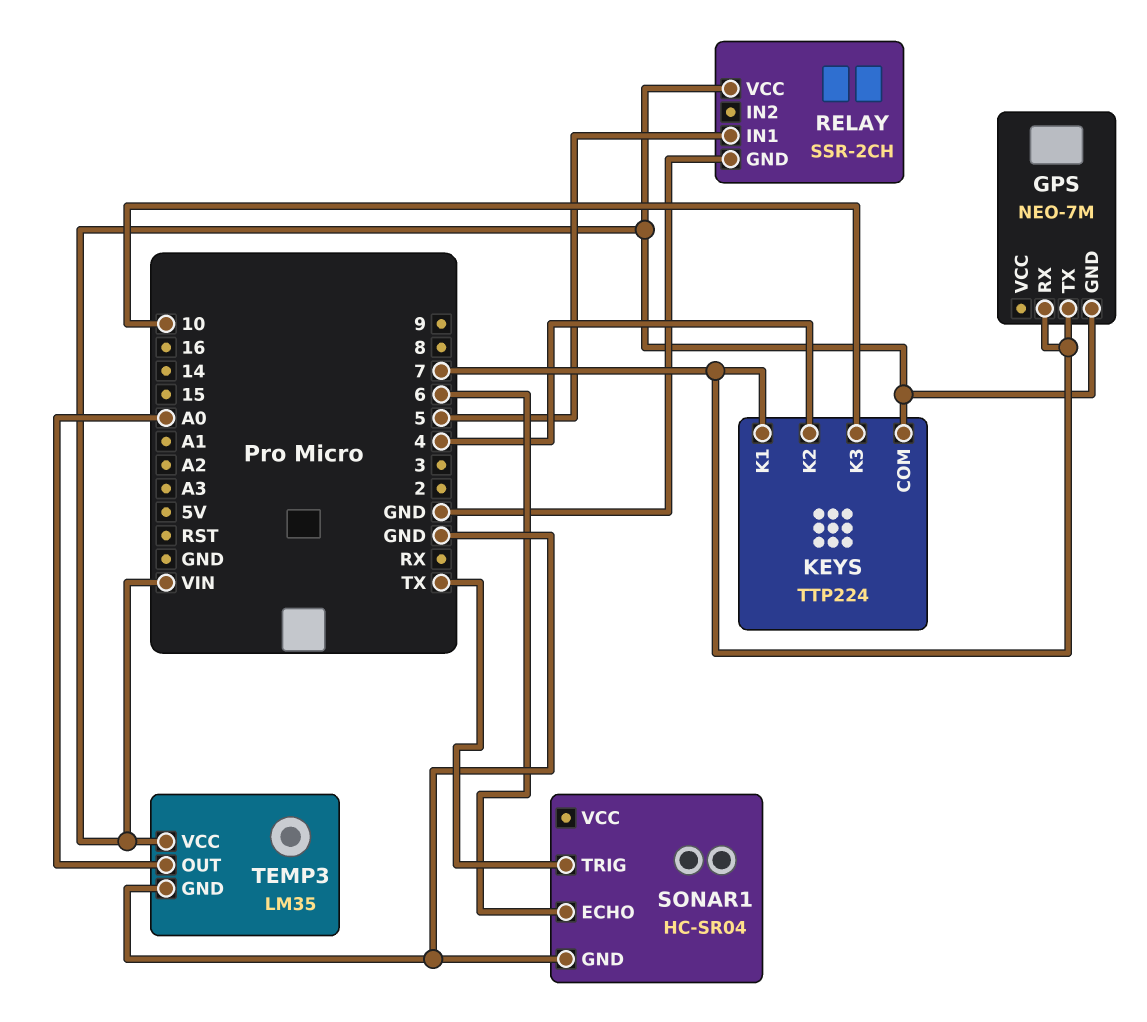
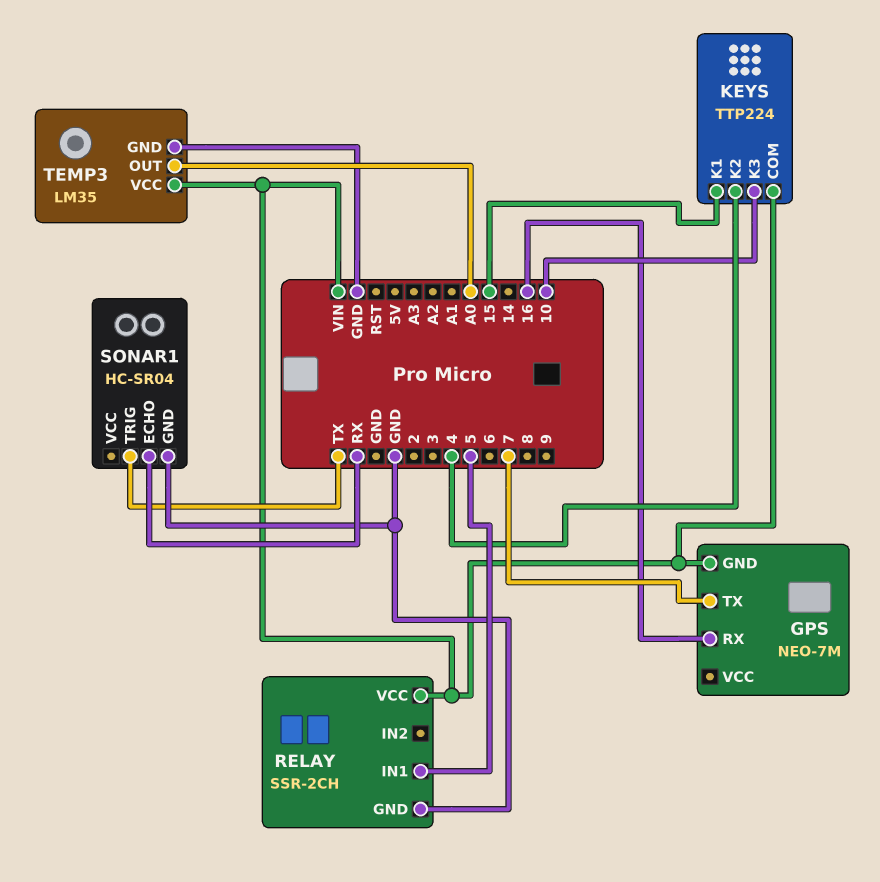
GPS pin RX: 7 -> 16
KEYS pin K1: 7 -> 15
SONAR1 pin ECHO: 6 -> RX

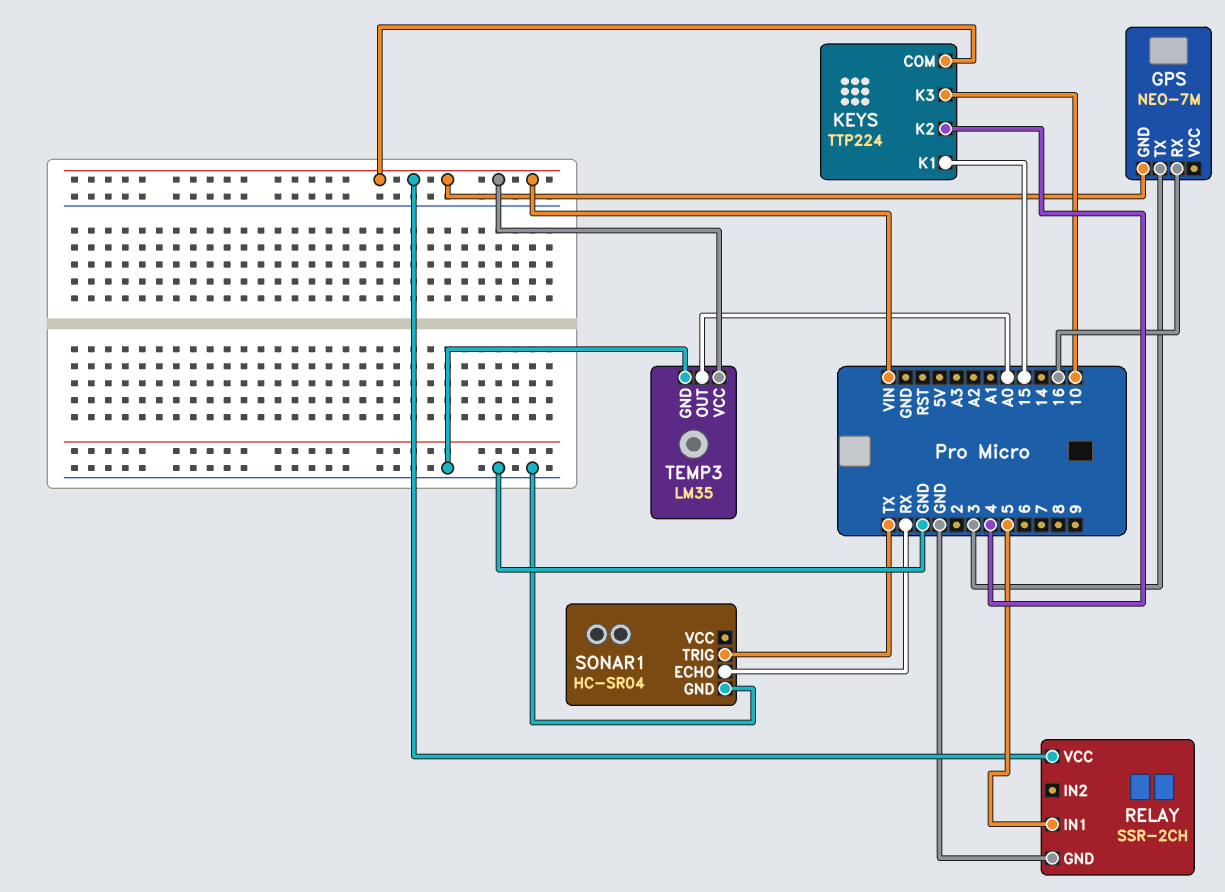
GPS pin TX: 7 -> 3

